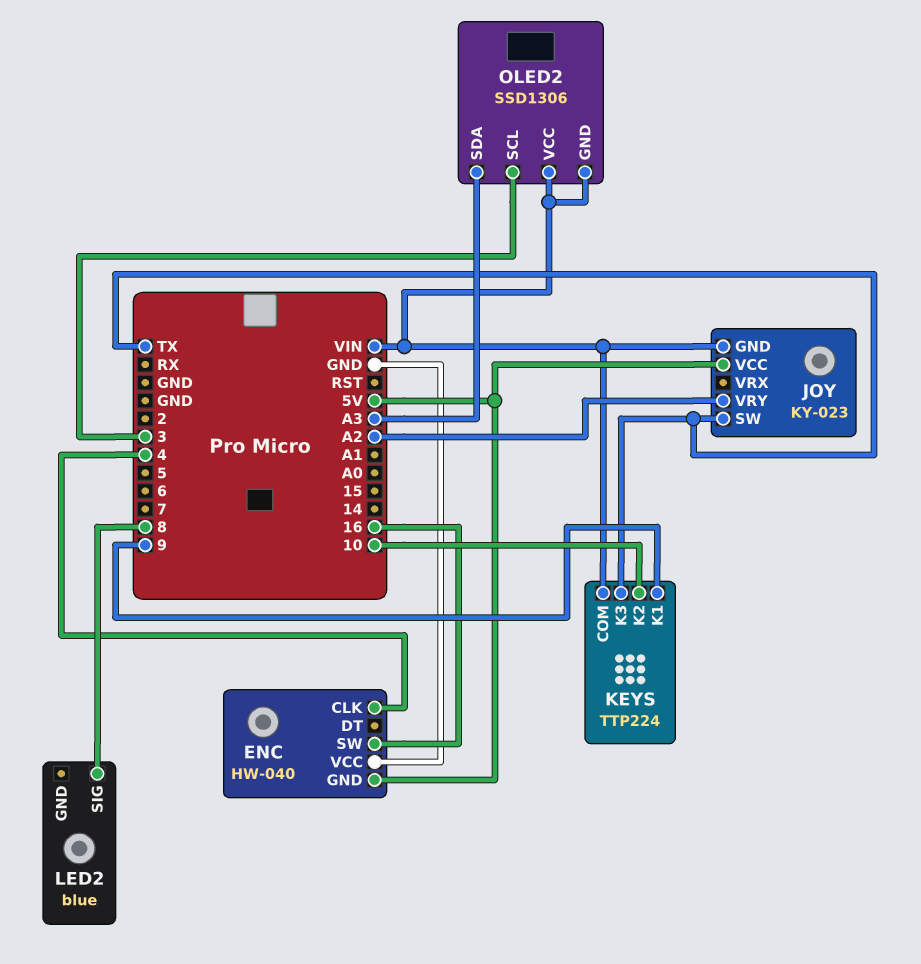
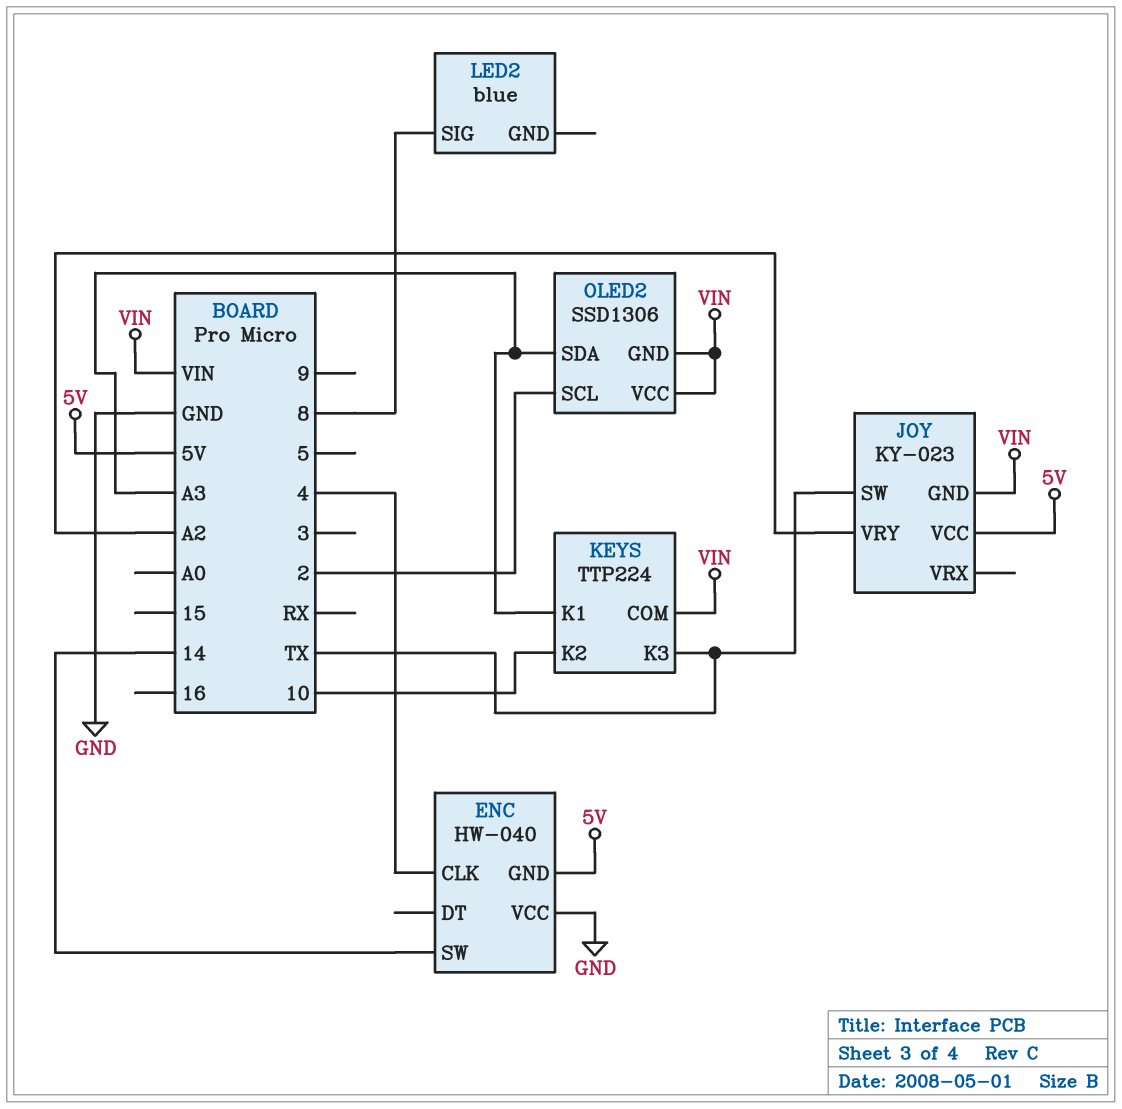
ENC pin SW: 16 -> 14
KEYS pin K1: 9 -> A3
OLED2 pin SCL: 3 -> 2

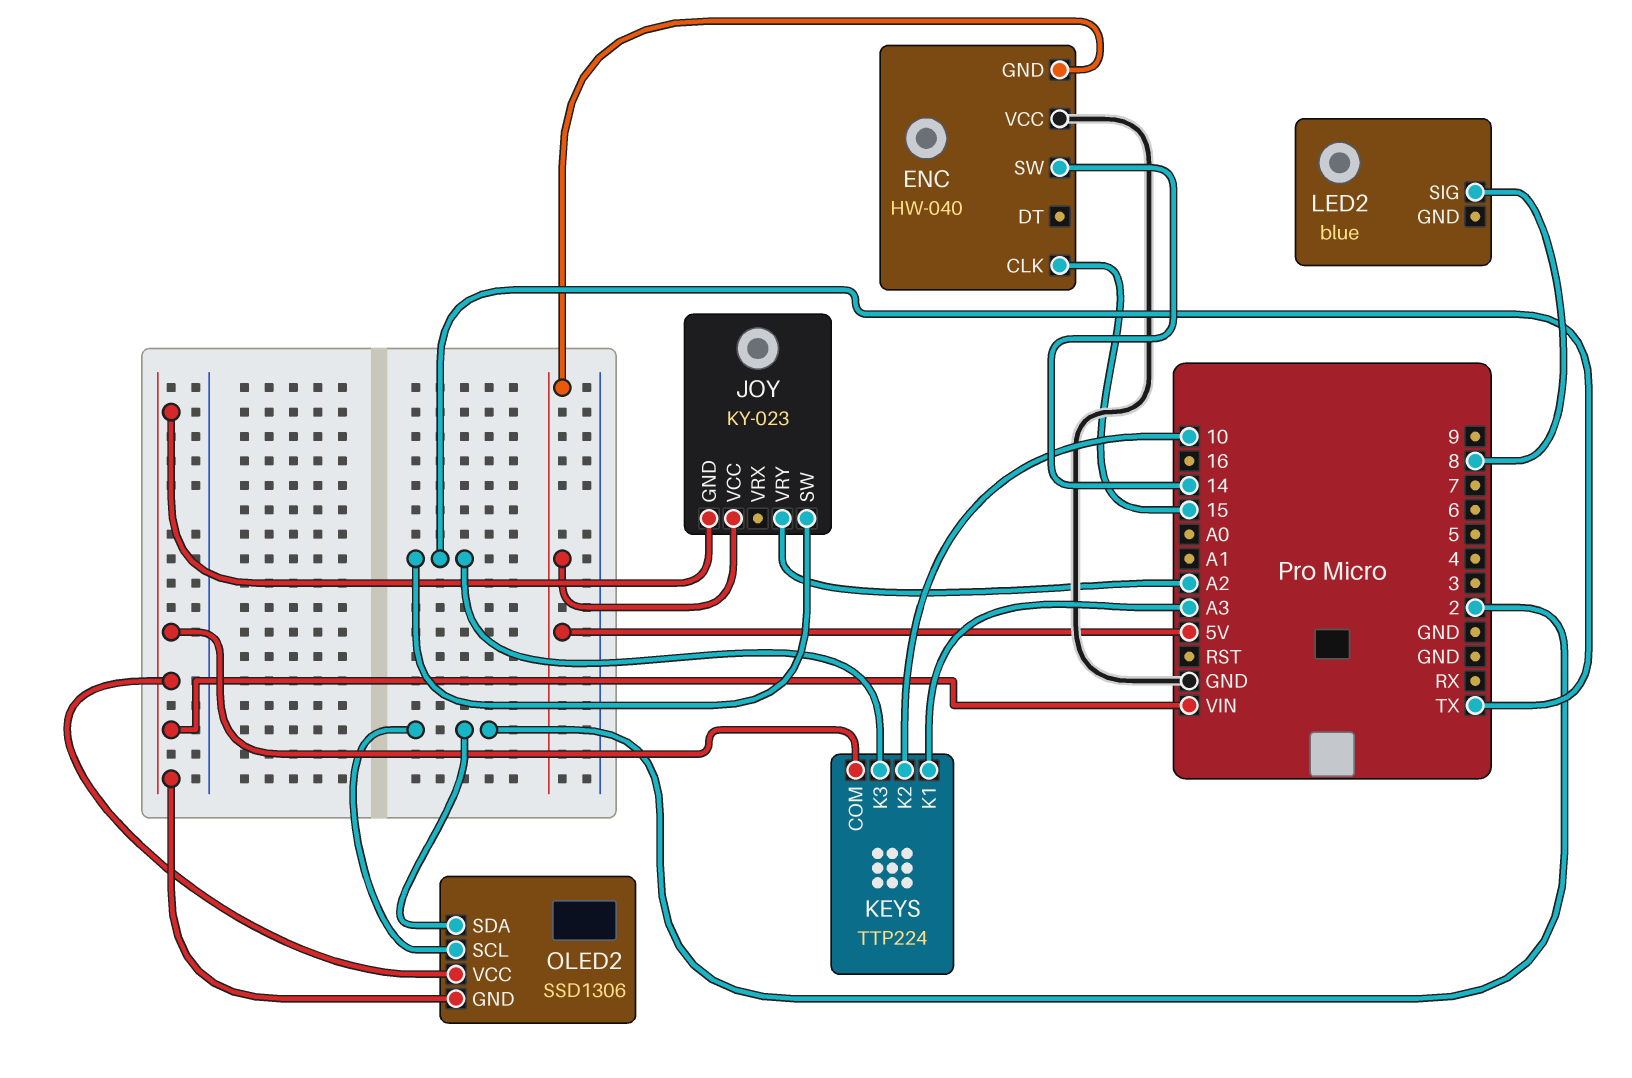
ENC pin CLK: 4 -> 15
OLED2 pin SDA: A3 -> 2

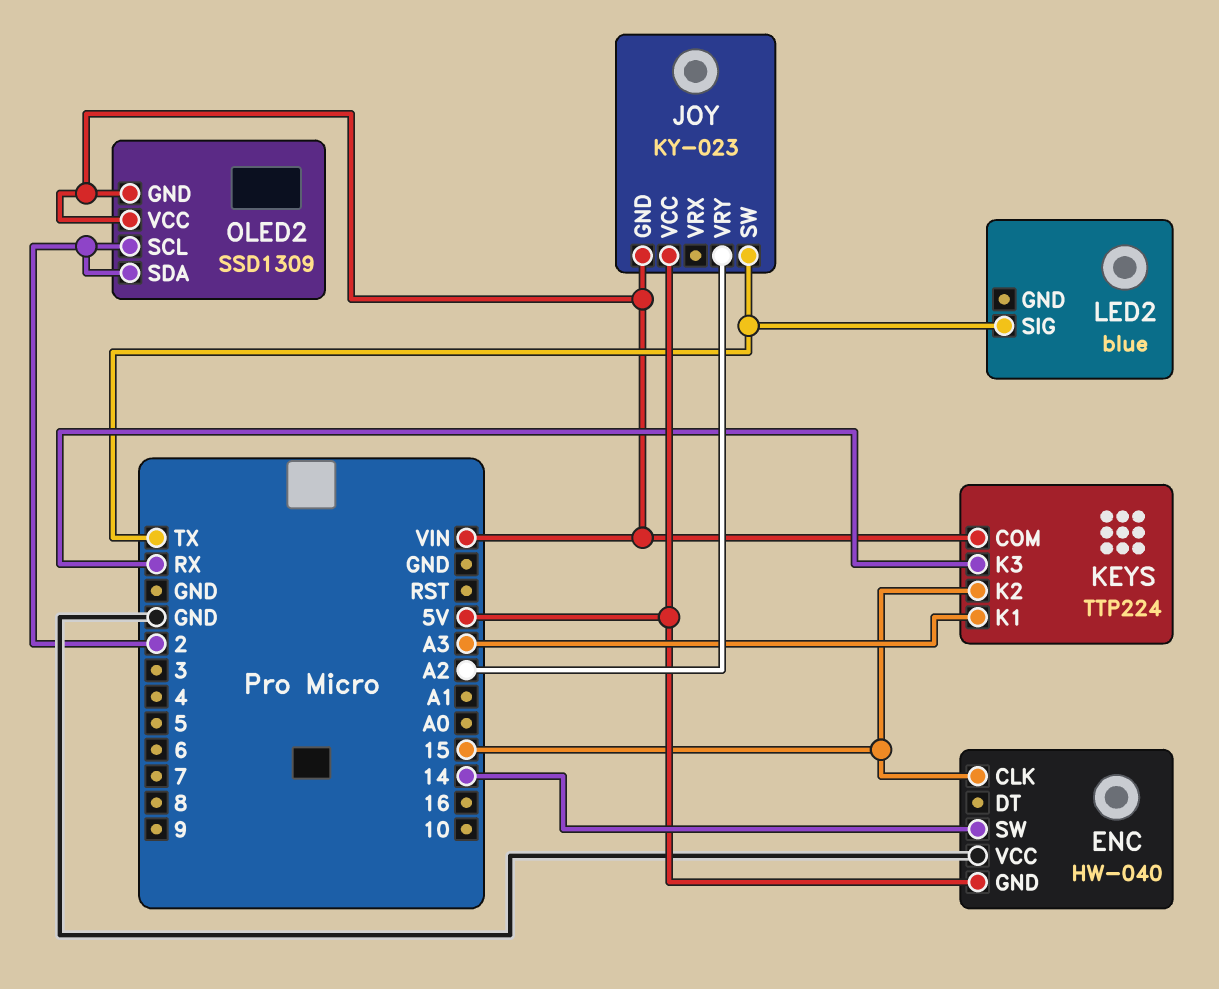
KEYS pin K2: 10 -> 15
KEYS pin K3: TX -> RX
LED2 pin SIG: 8 -> TX
OLED2: SSD1306 -> SSD1309

